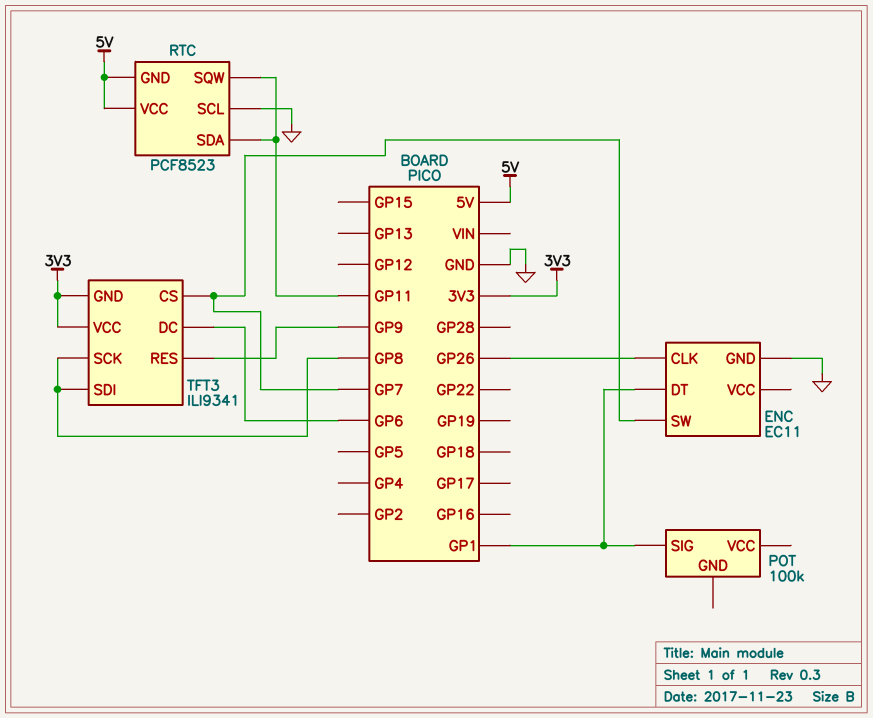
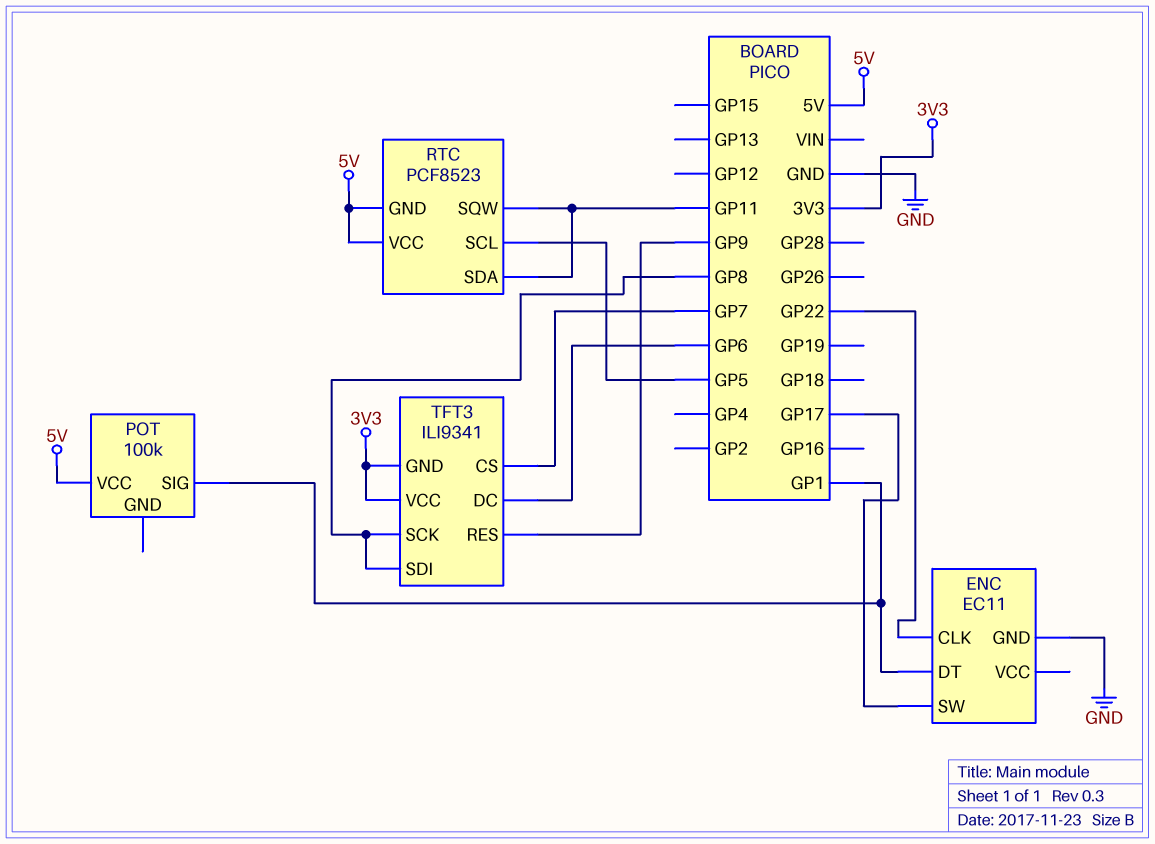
ENC pin CLK: GP26 -> GP22
ENC pin SW: GP7 -> GP17
POT pin VCC: none -> 5V
RTC pin SCL: GND -> GP5

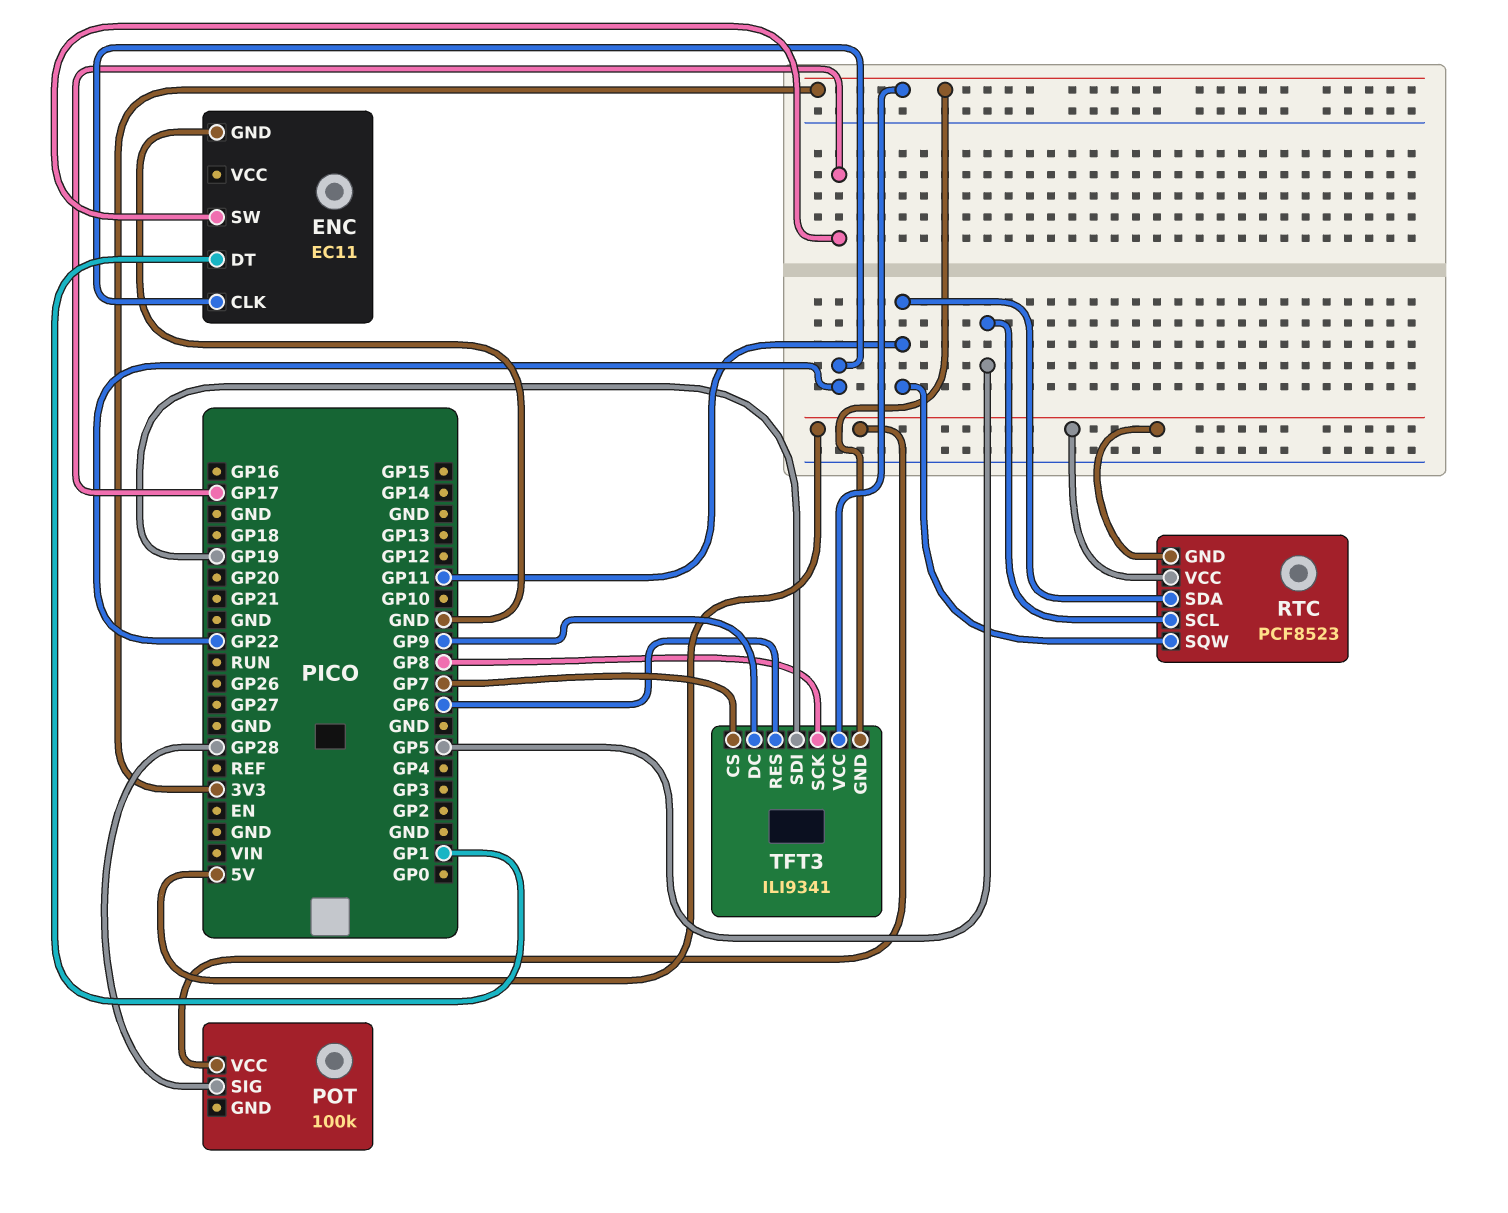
POT pin SIG: GP1 -> GP28
TFT3 pin DC: GP6 -> GP9
TFT3 pin RES: GP9 -> GP6
TFT3 pin SDI: GP8 -> GP19

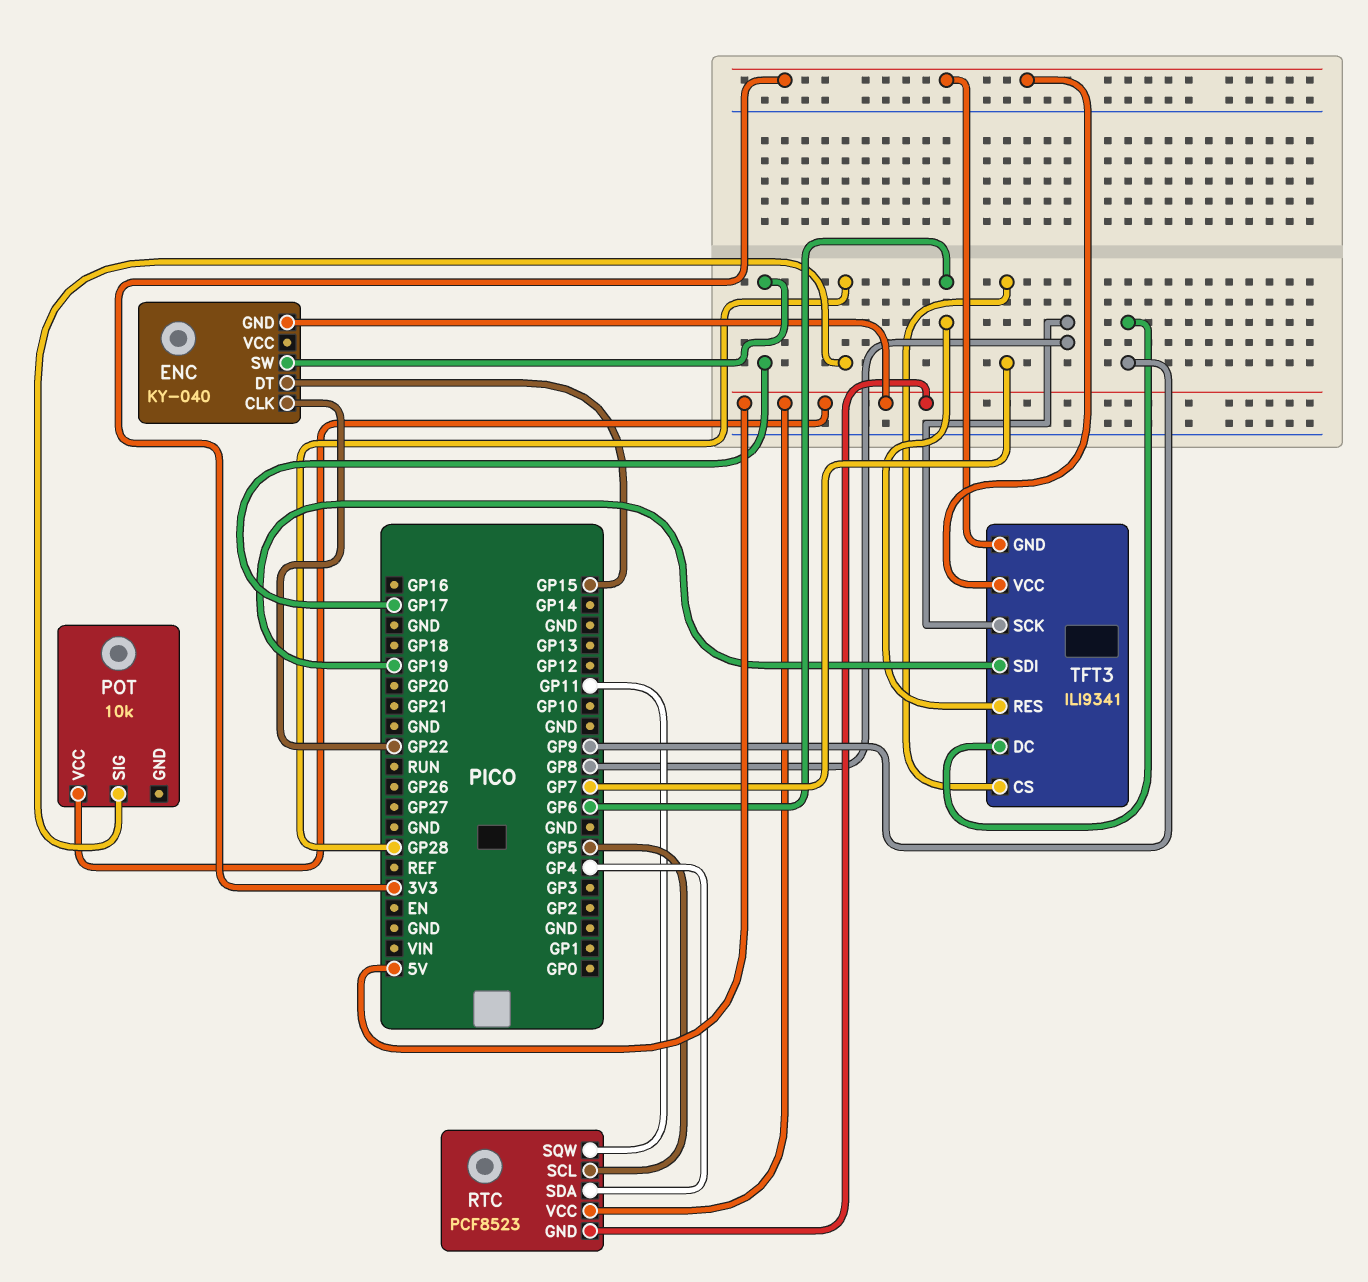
ENC: EC11 -> KY-040
ENC pin DT: GP1 -> GP15
ENC pin GND: GND -> 5V
POT: 100k -> 10k
RTC pin SDA: GP11 -> GP4

